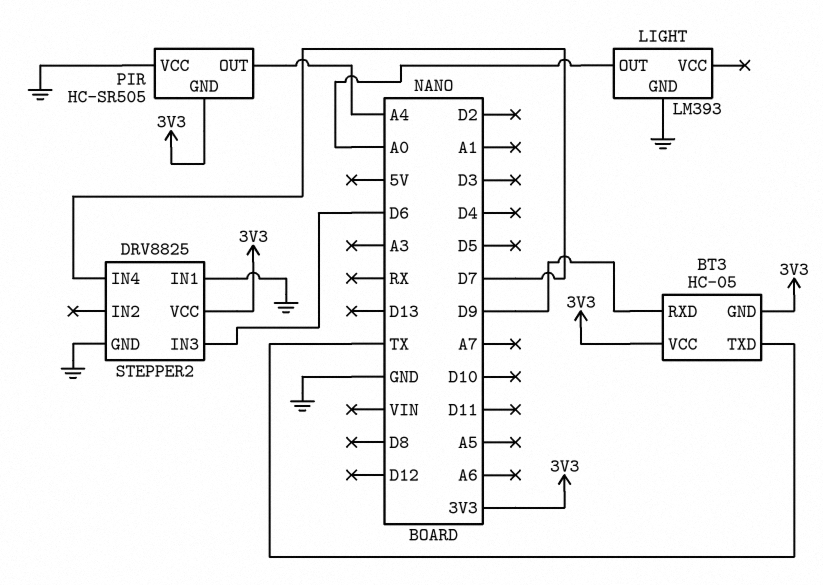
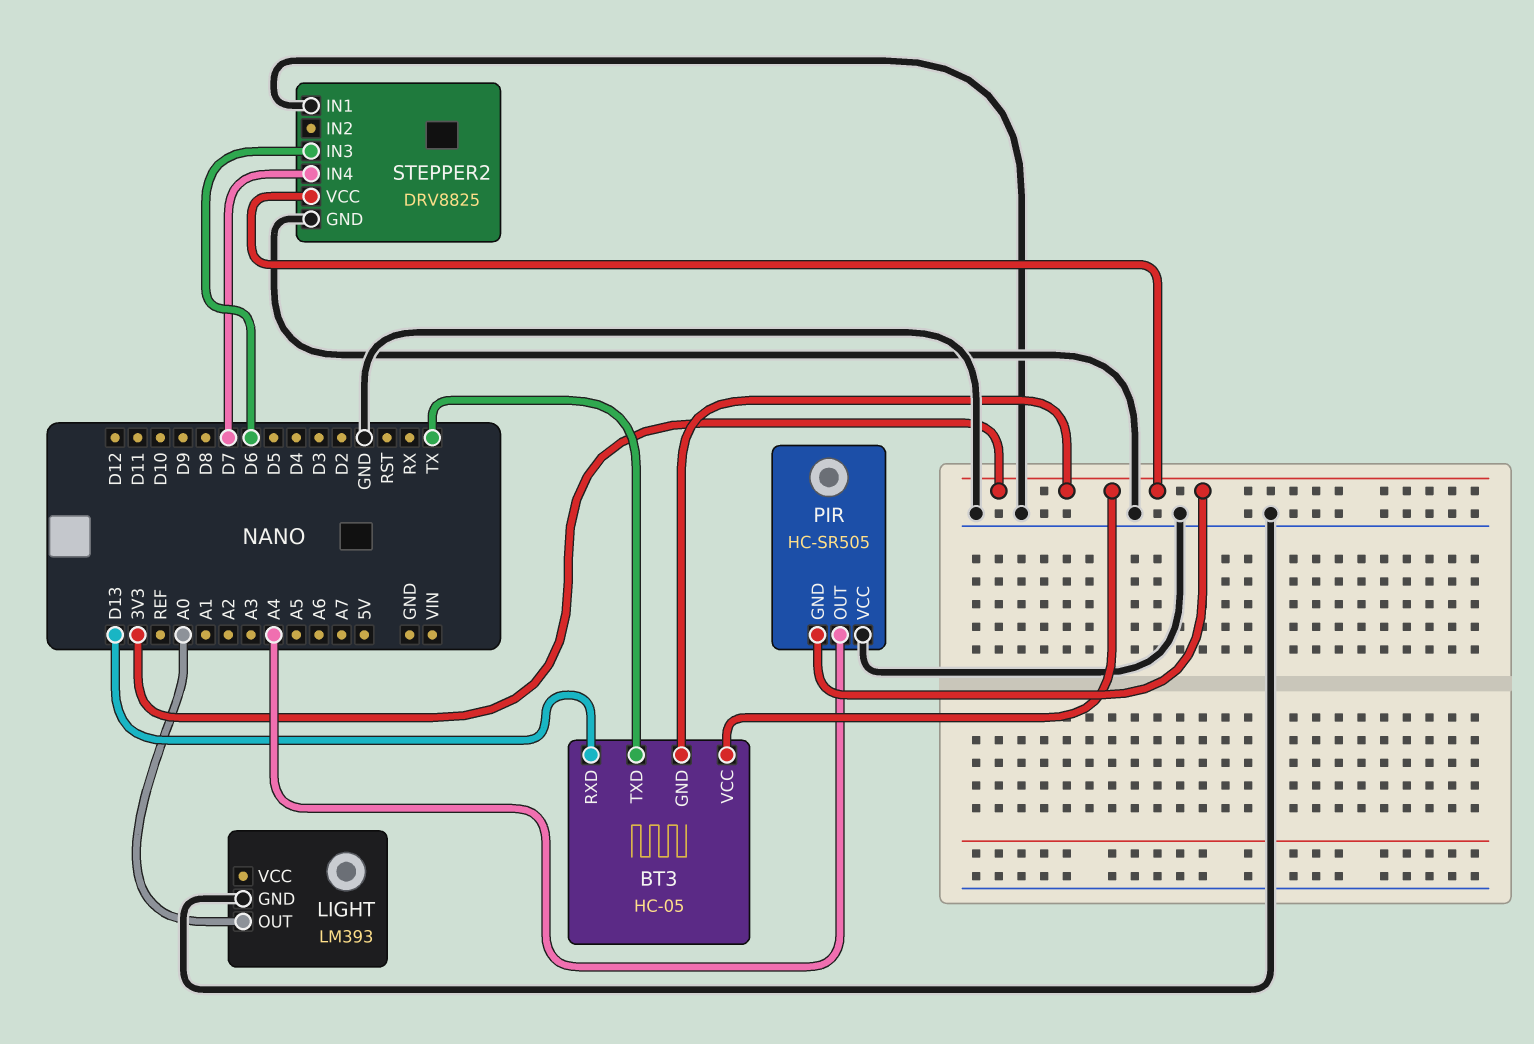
BT3 pin RXD: D9 -> D13

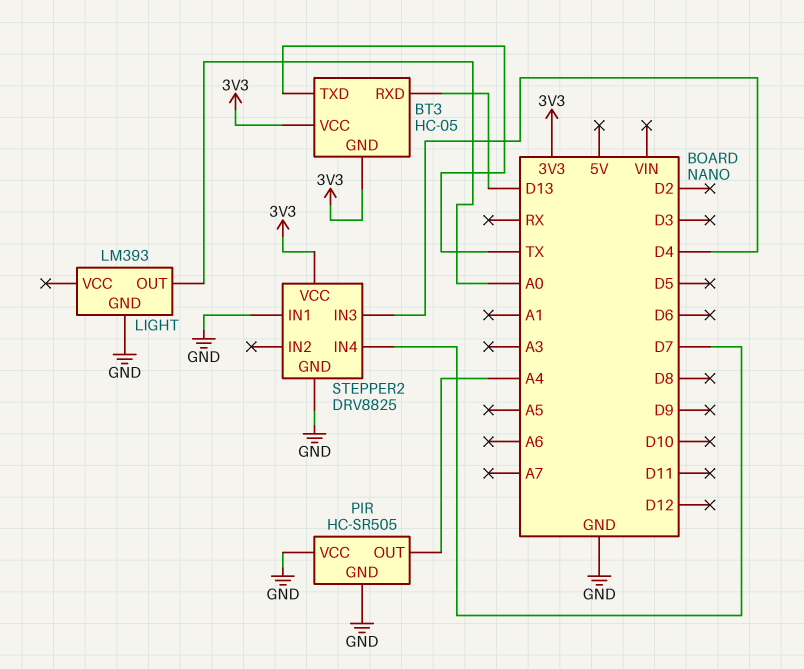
PIR pin GND: 3V3 -> GND
STEPPER2 pin IN3: D6 -> D4

